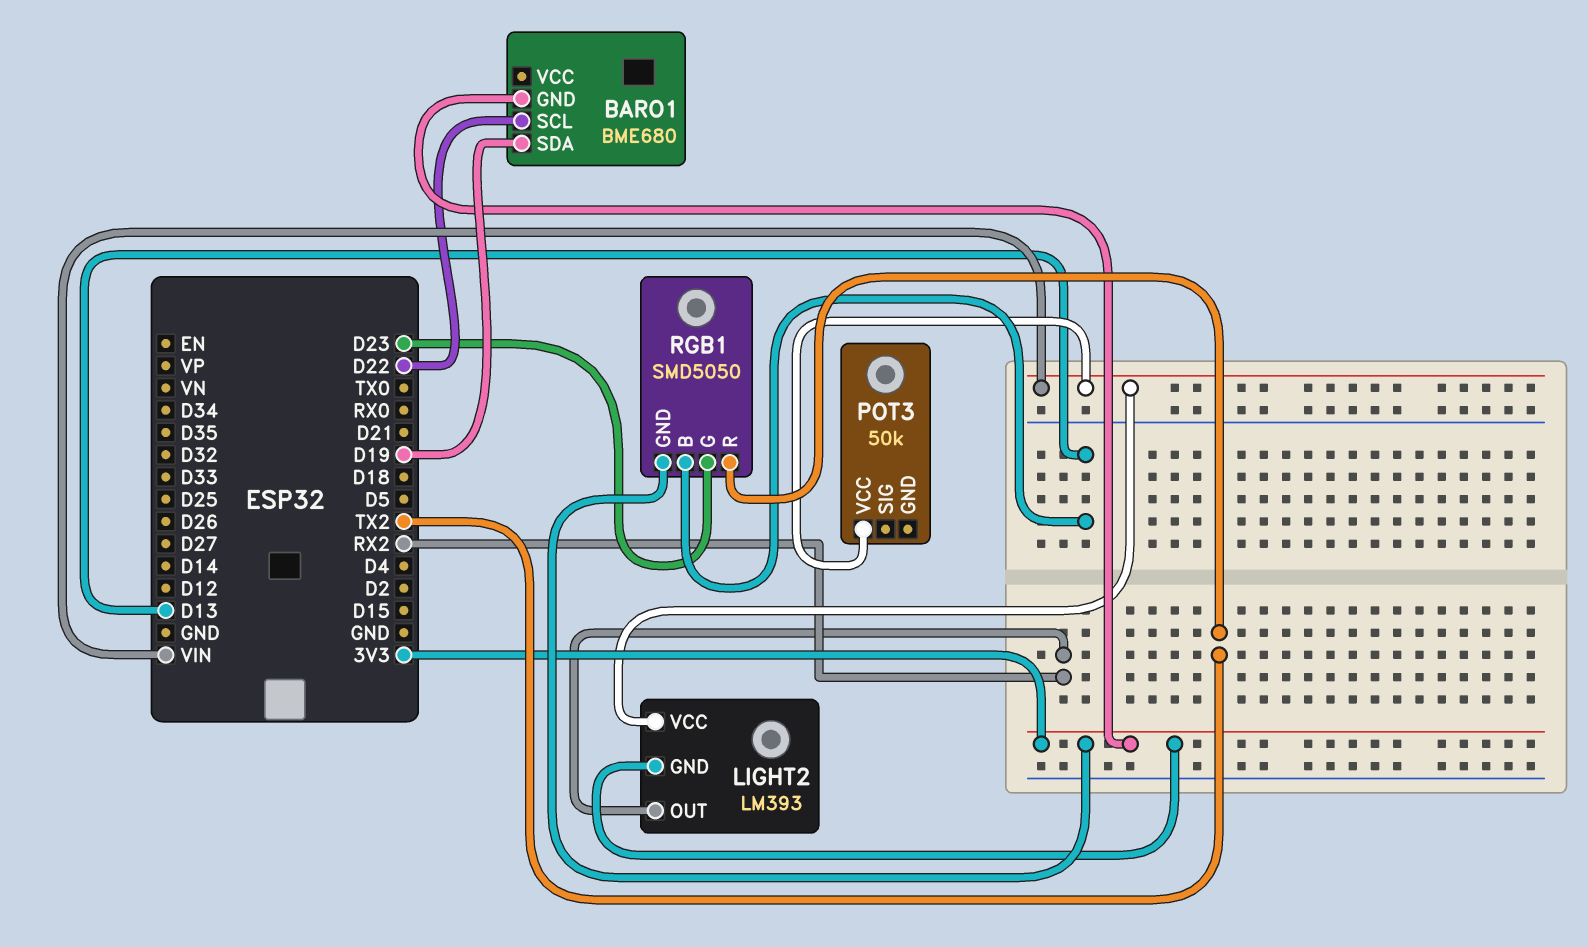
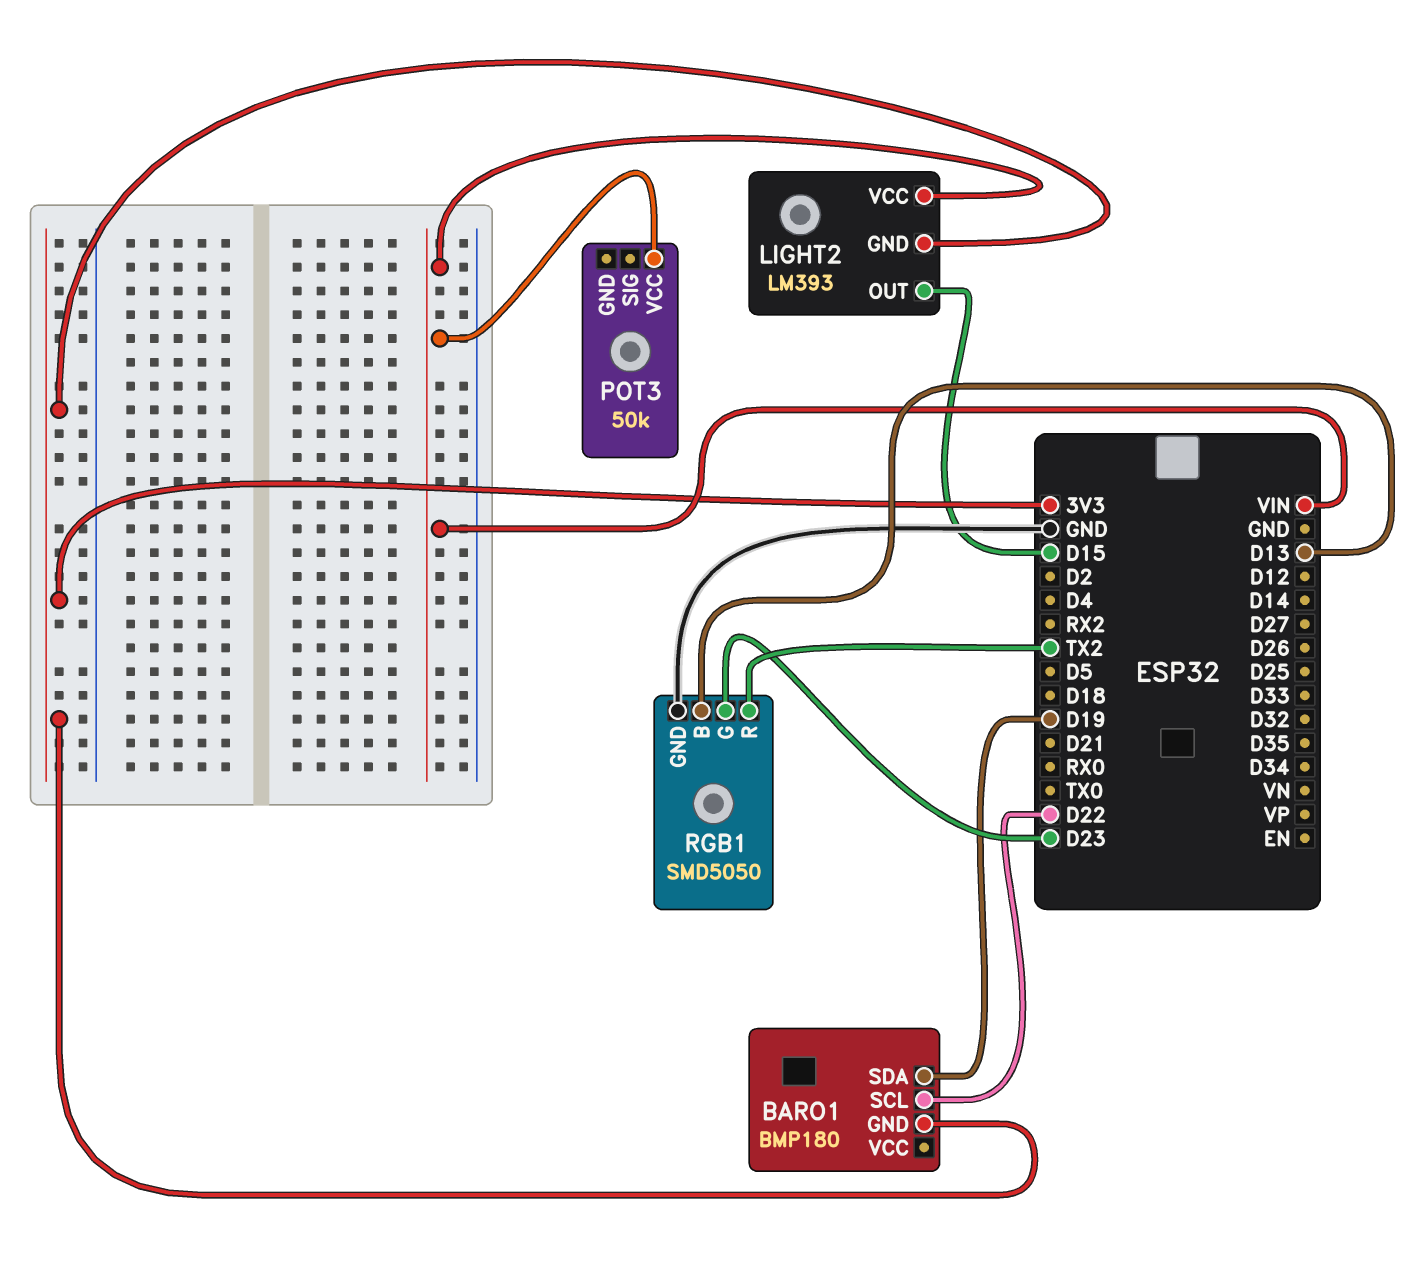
BARO1: BME680 -> BMP180
LIGHT2 pin OUT: RX2 -> D15
RGB1 pin GND: 3V3 -> GND

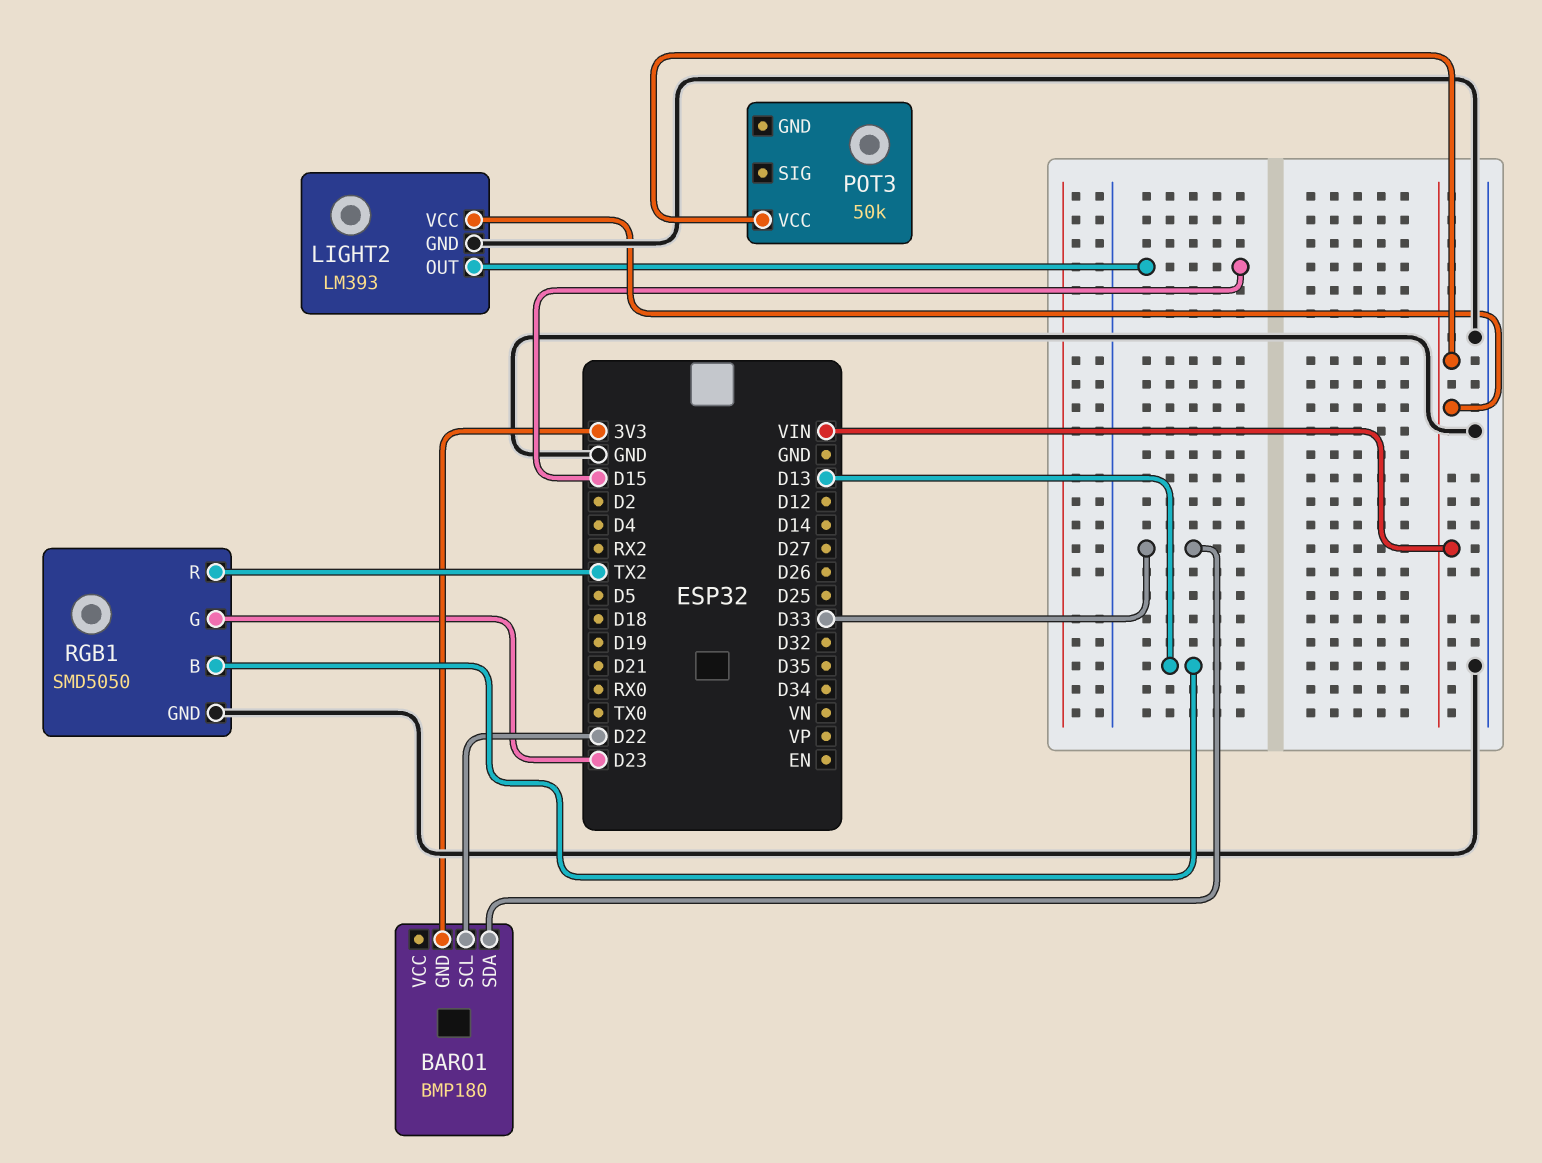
BARO1 pin SDA: D19 -> D33
LIGHT2 pin GND: 3V3 -> GND

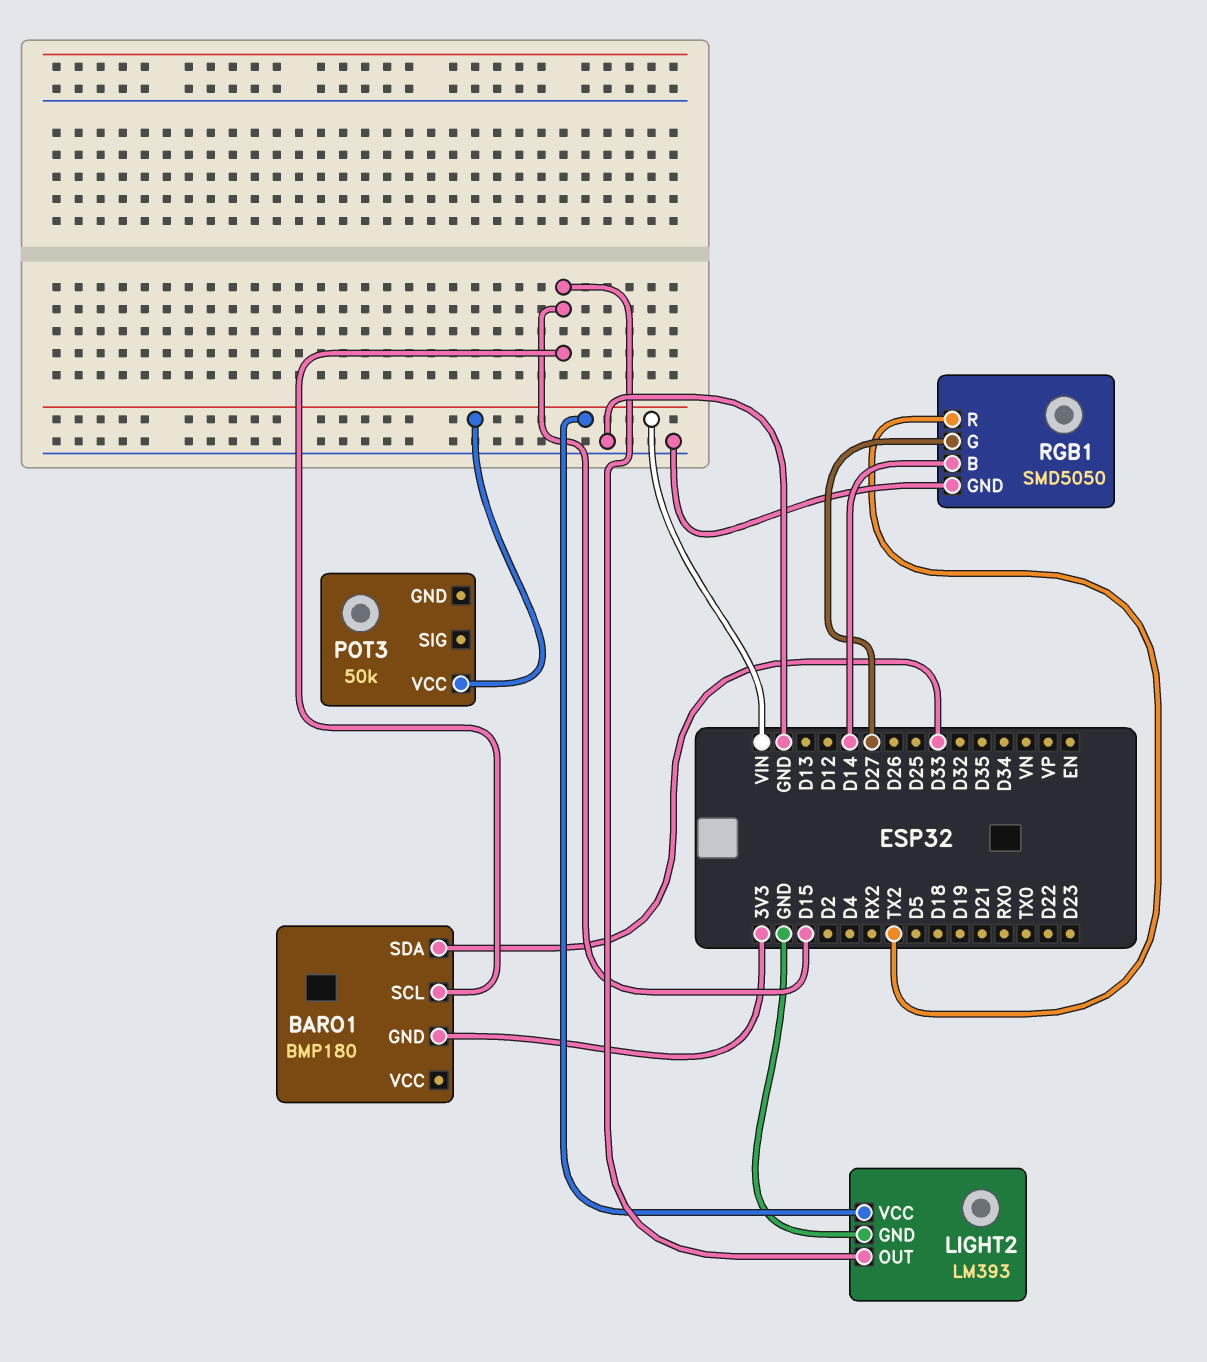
BARO1 pin SCL: D22 -> D15
RGB1 pin B: D13 -> D14
RGB1 pin G: D23 -> D27

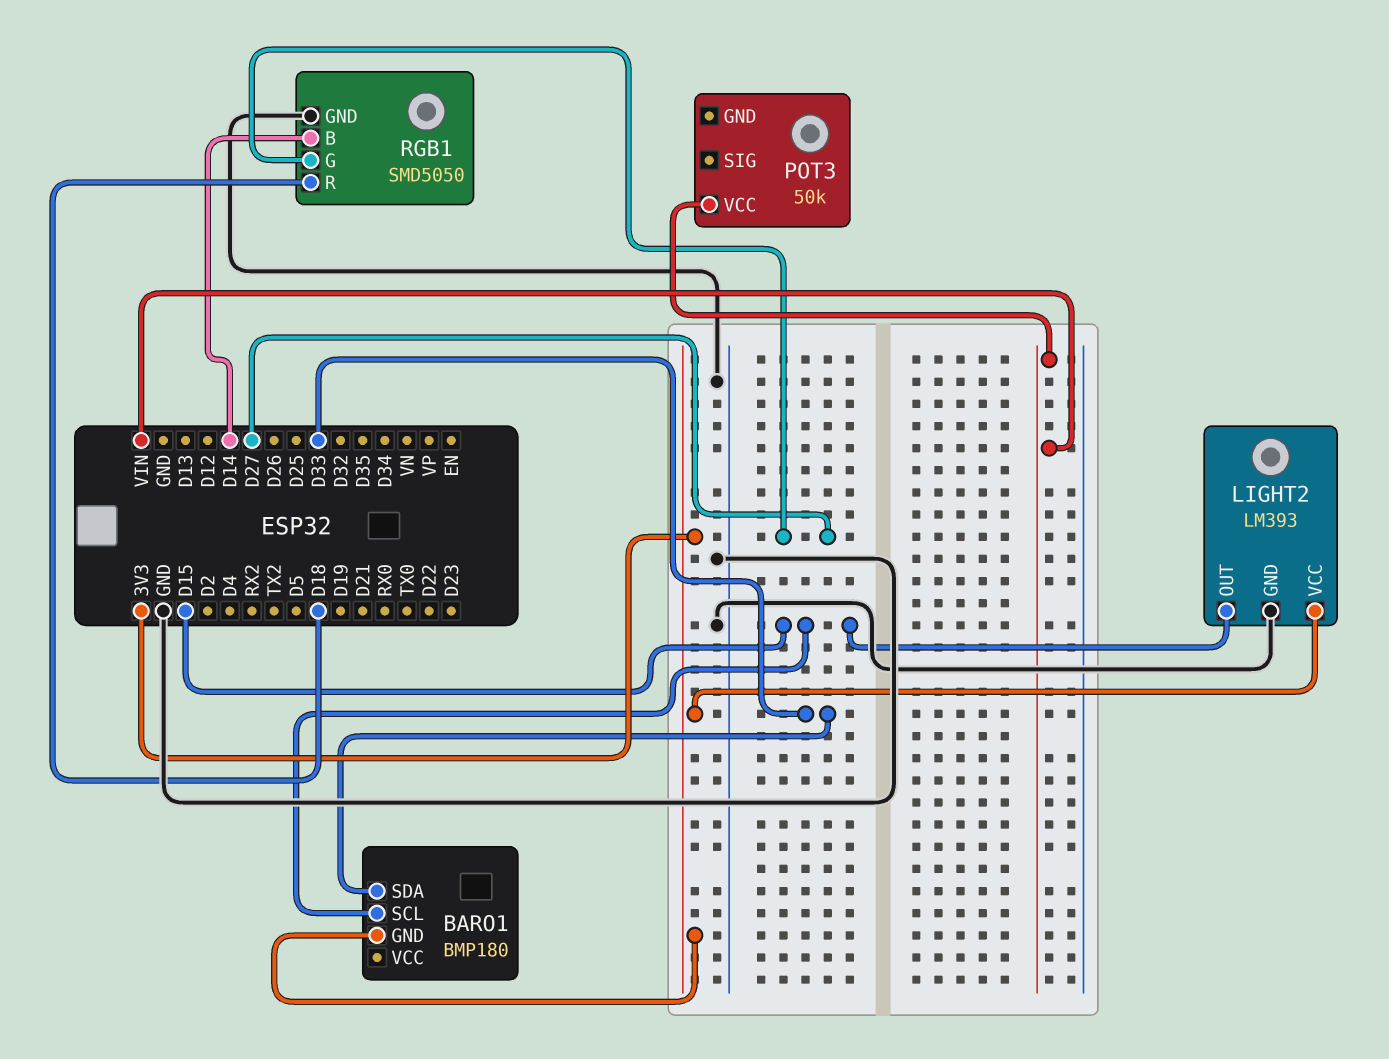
LIGHT2 pin VCC: VIN -> 3V3
RGB1 pin R: TX2 -> D18

